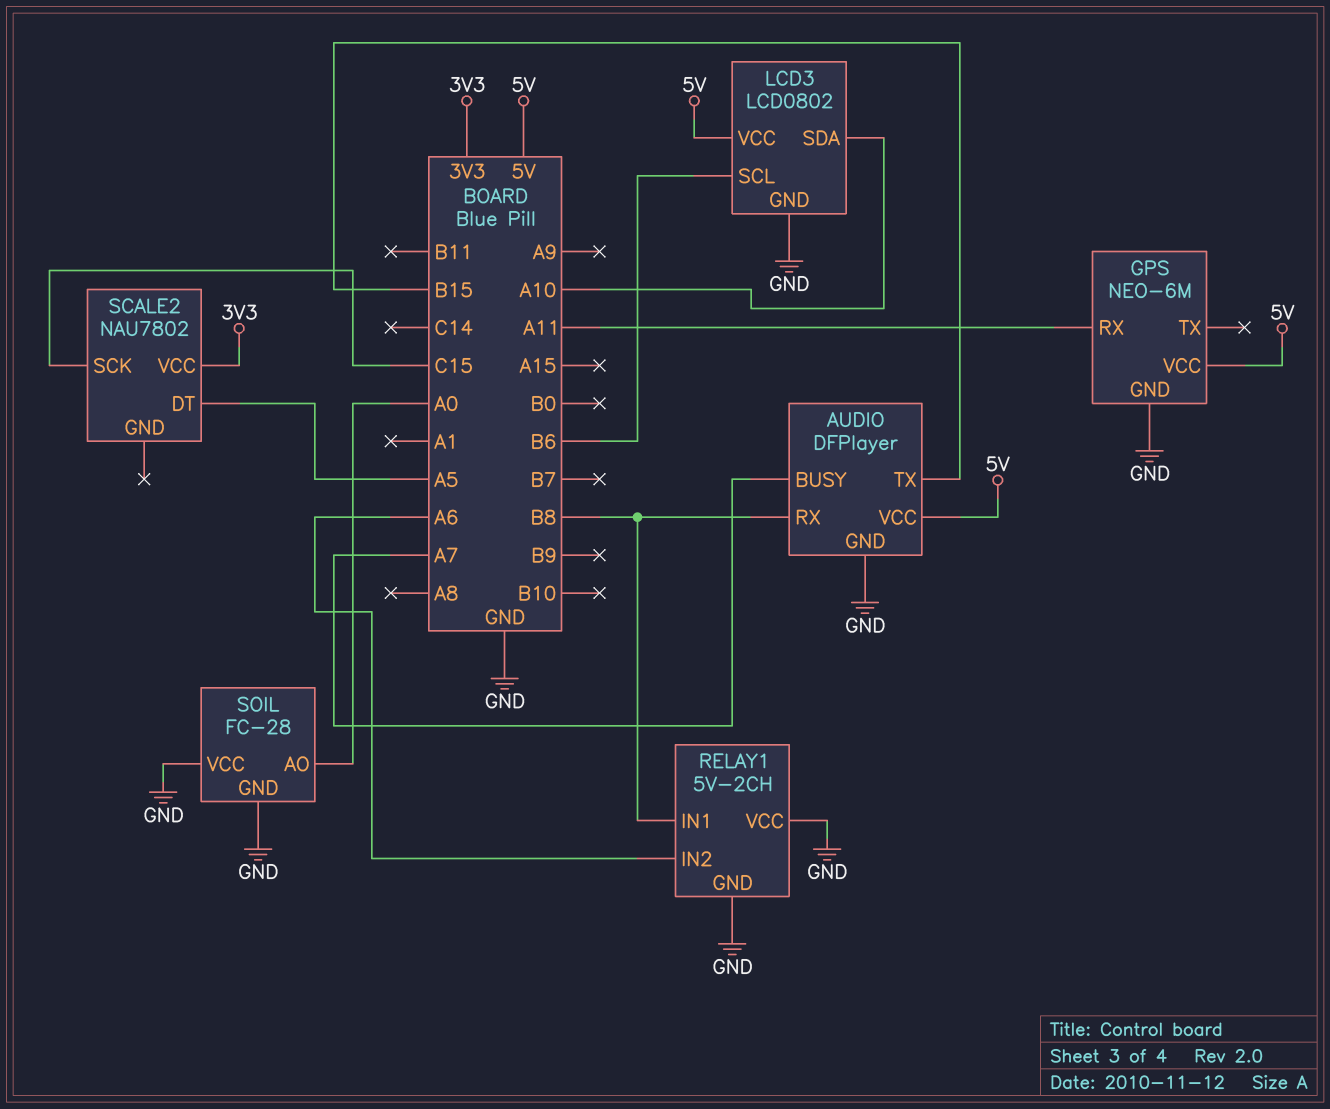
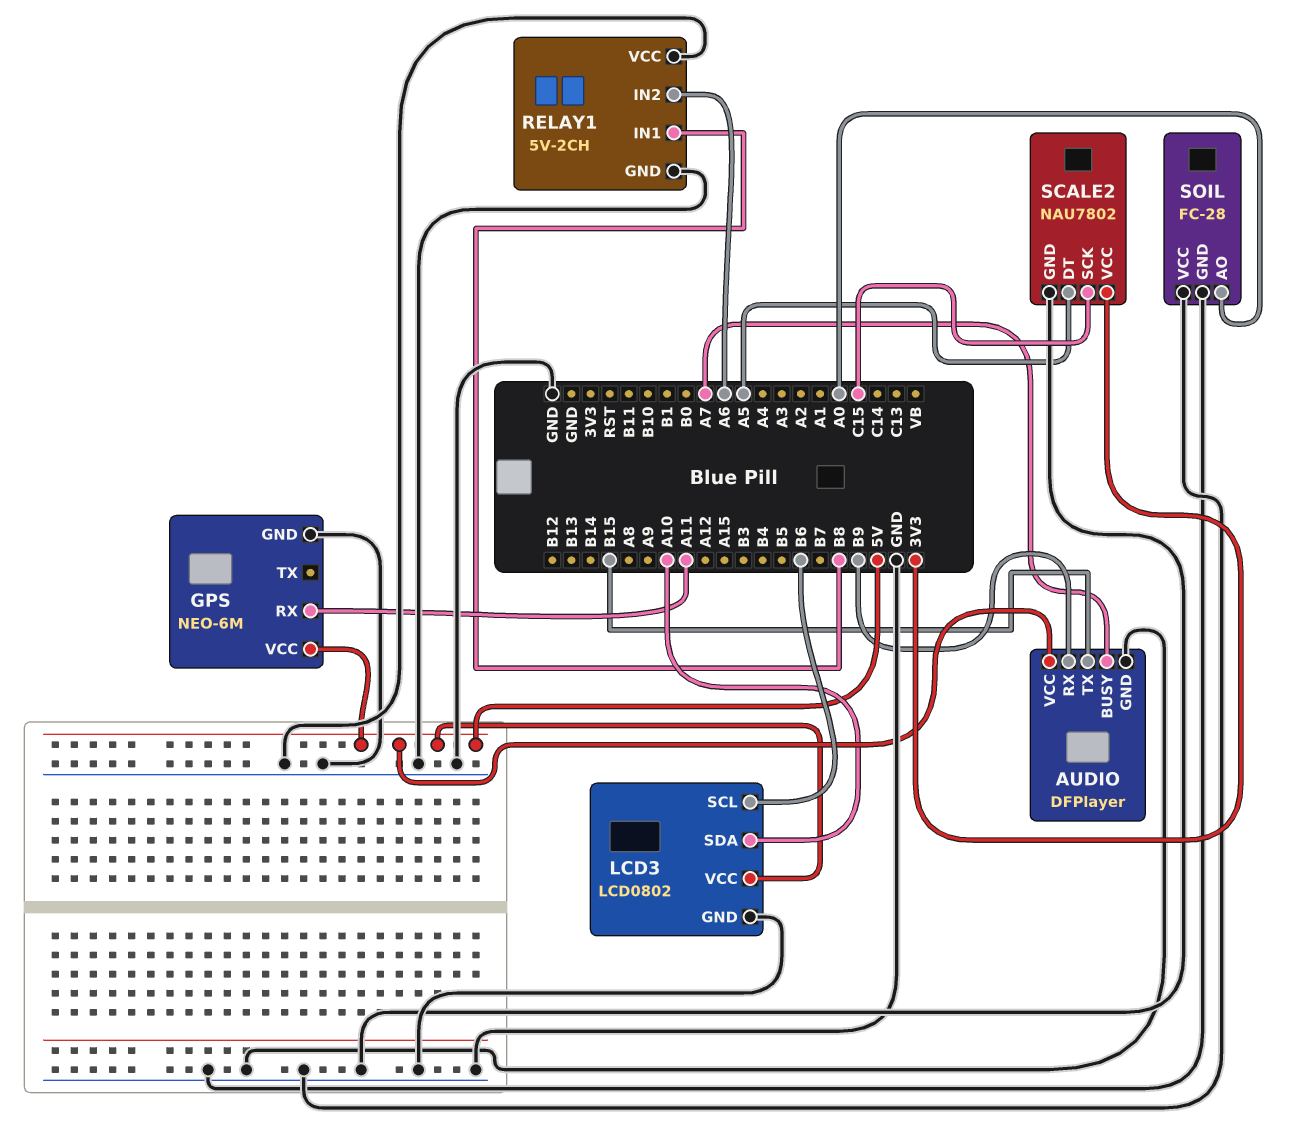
AUDIO pin RX: B8 -> B9
SCALE2 pin GND: none -> GND

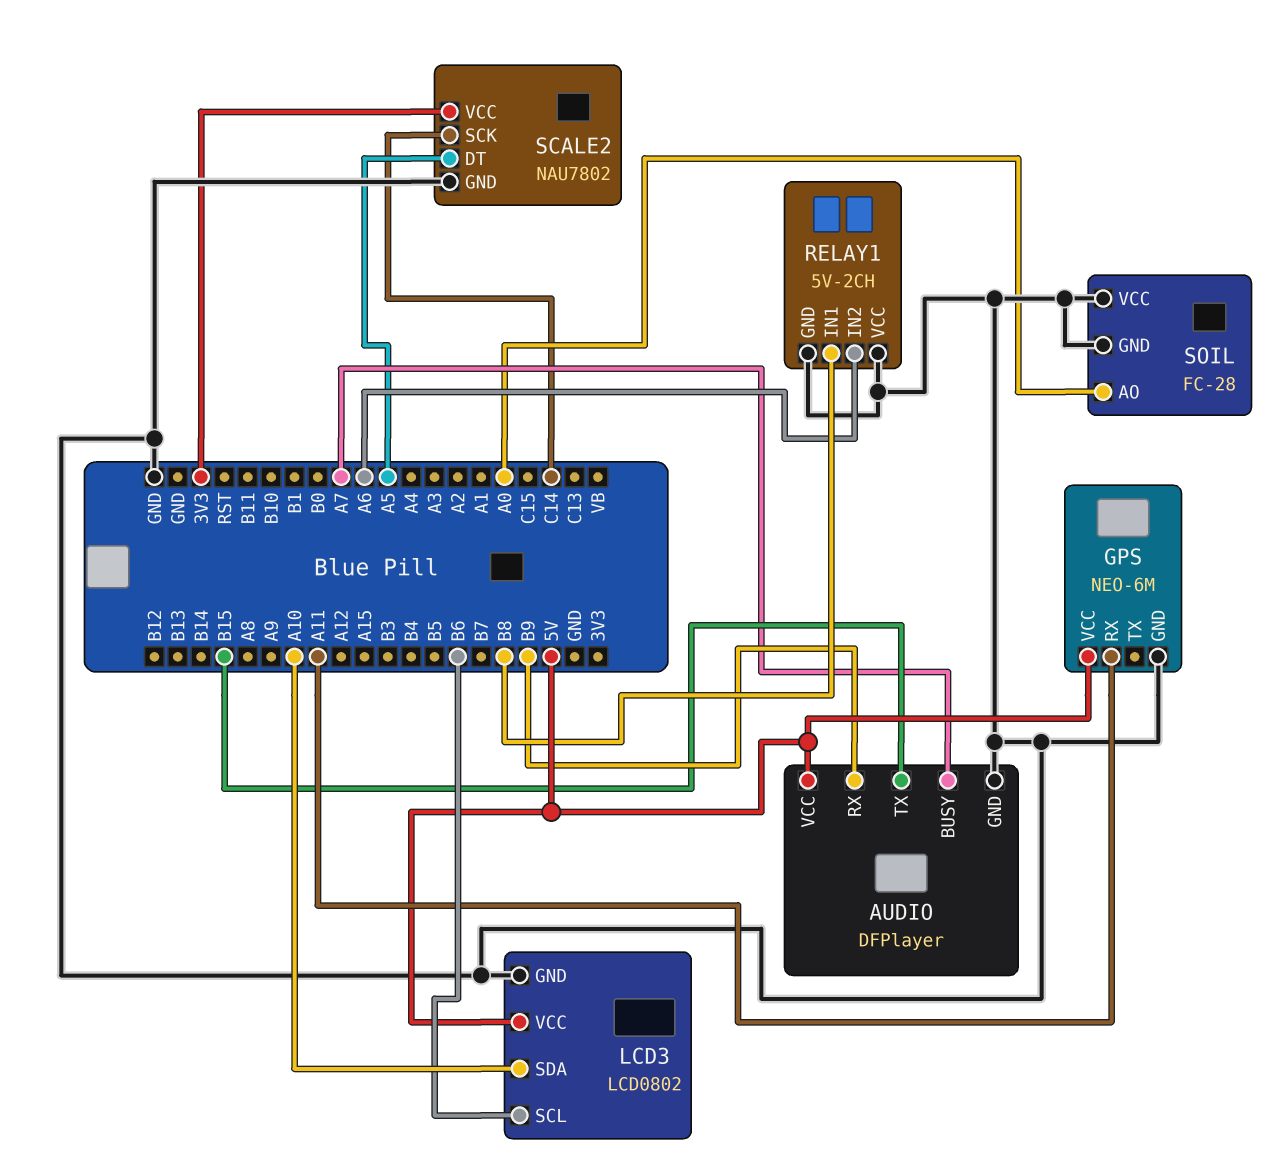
SCALE2 pin SCK: C15 -> C14

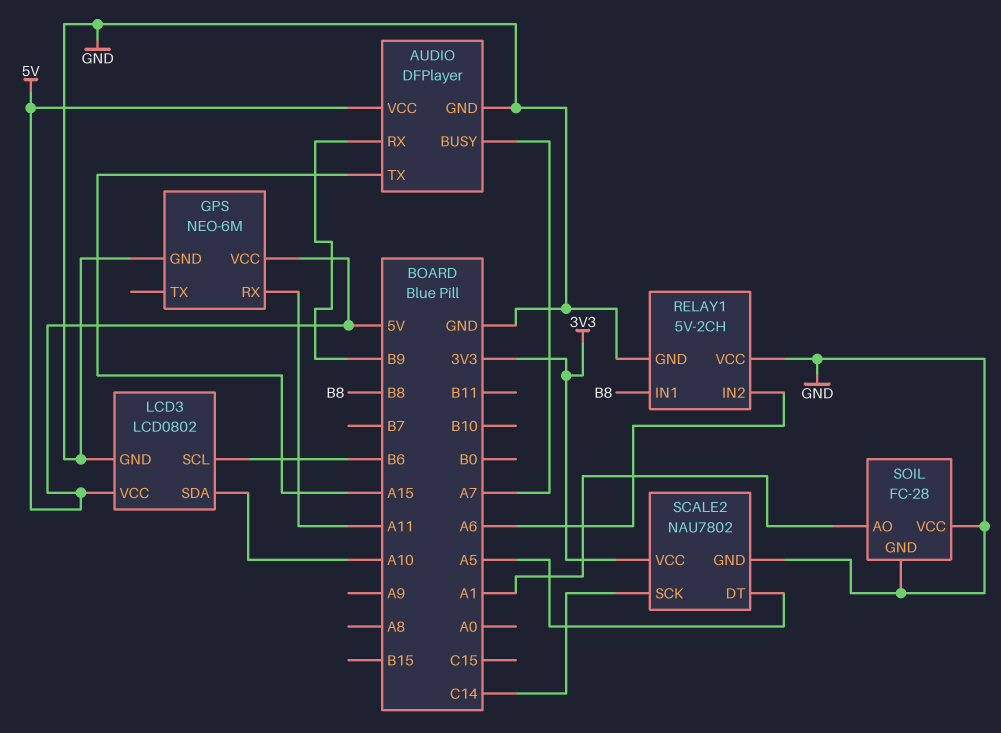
AUDIO pin TX: B15 -> A15
SOIL pin AO: A0 -> A1

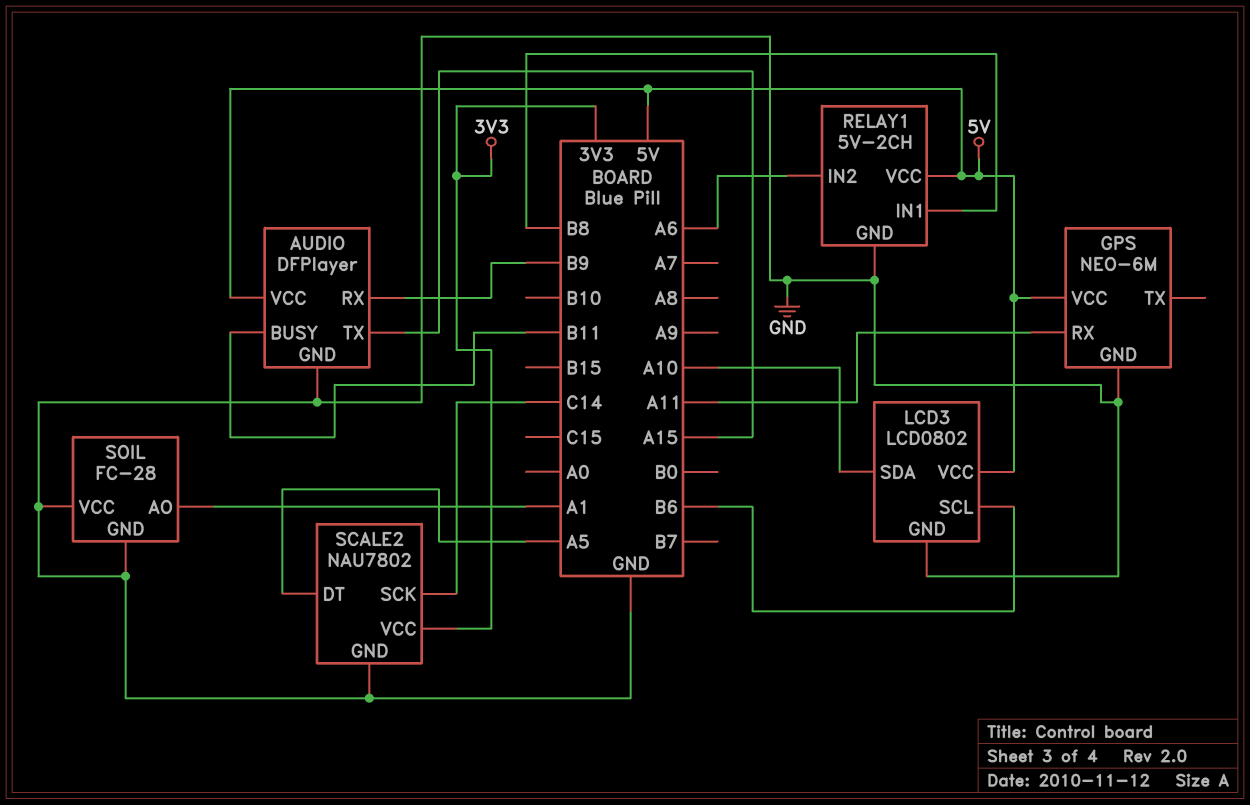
AUDIO pin BUSY: A7 -> B11
RELAY1 pin VCC: GND -> 5V

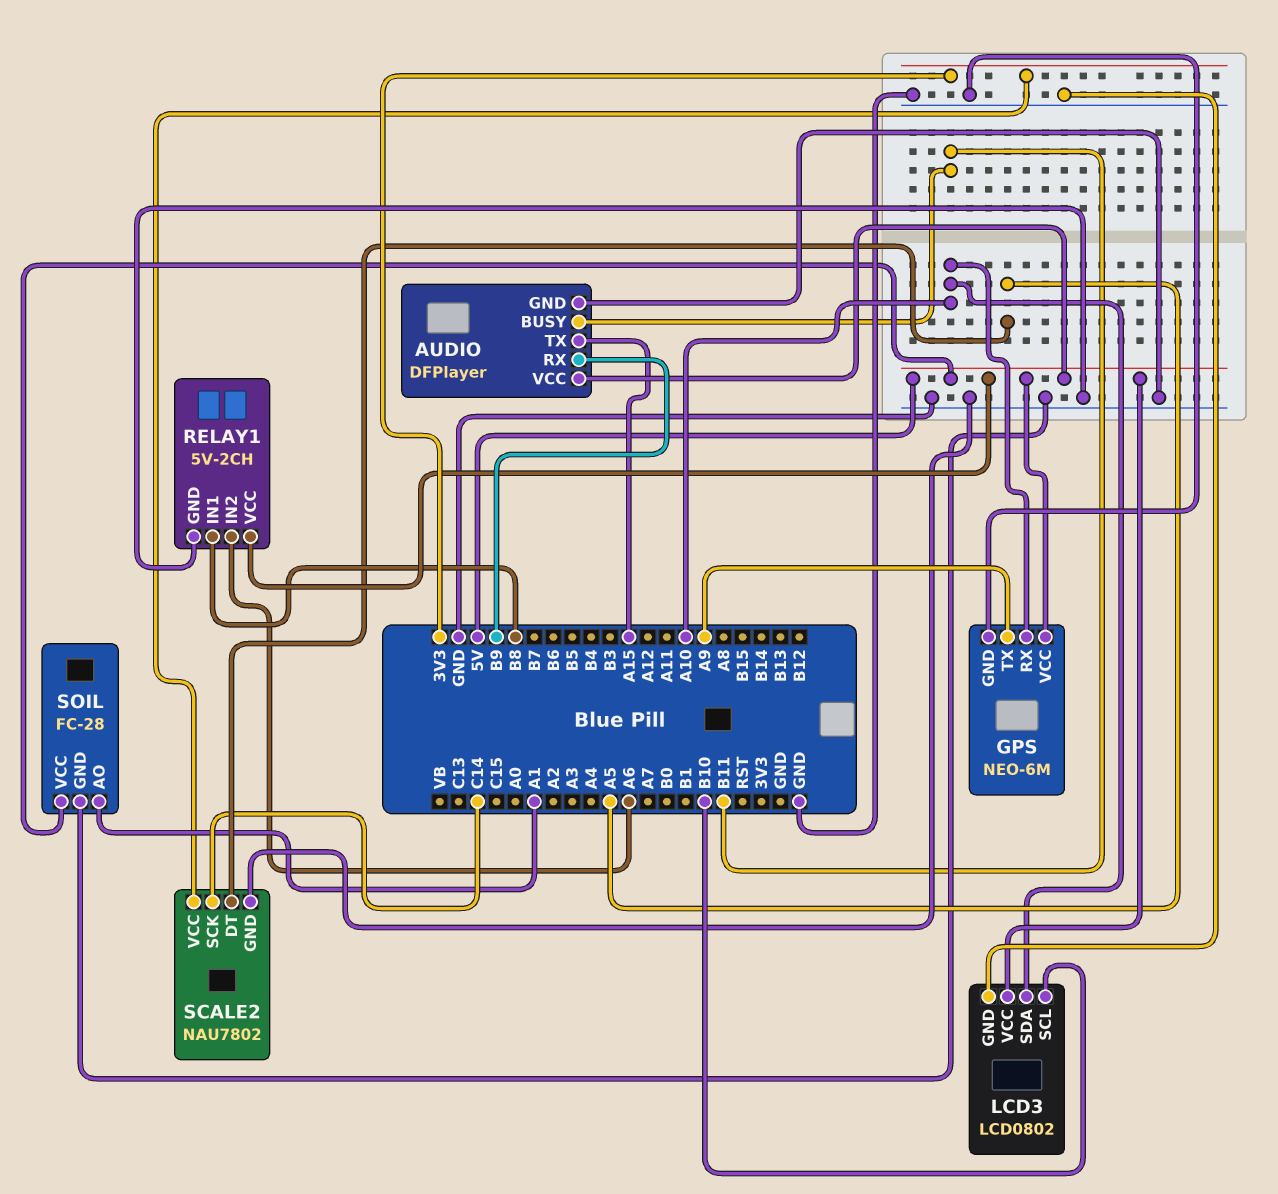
GPS pin RX: A11 -> A10
GPS pin TX: none -> A9
LCD3 pin SCL: B6 -> B10
SOIL pin VCC: GND -> 5V

